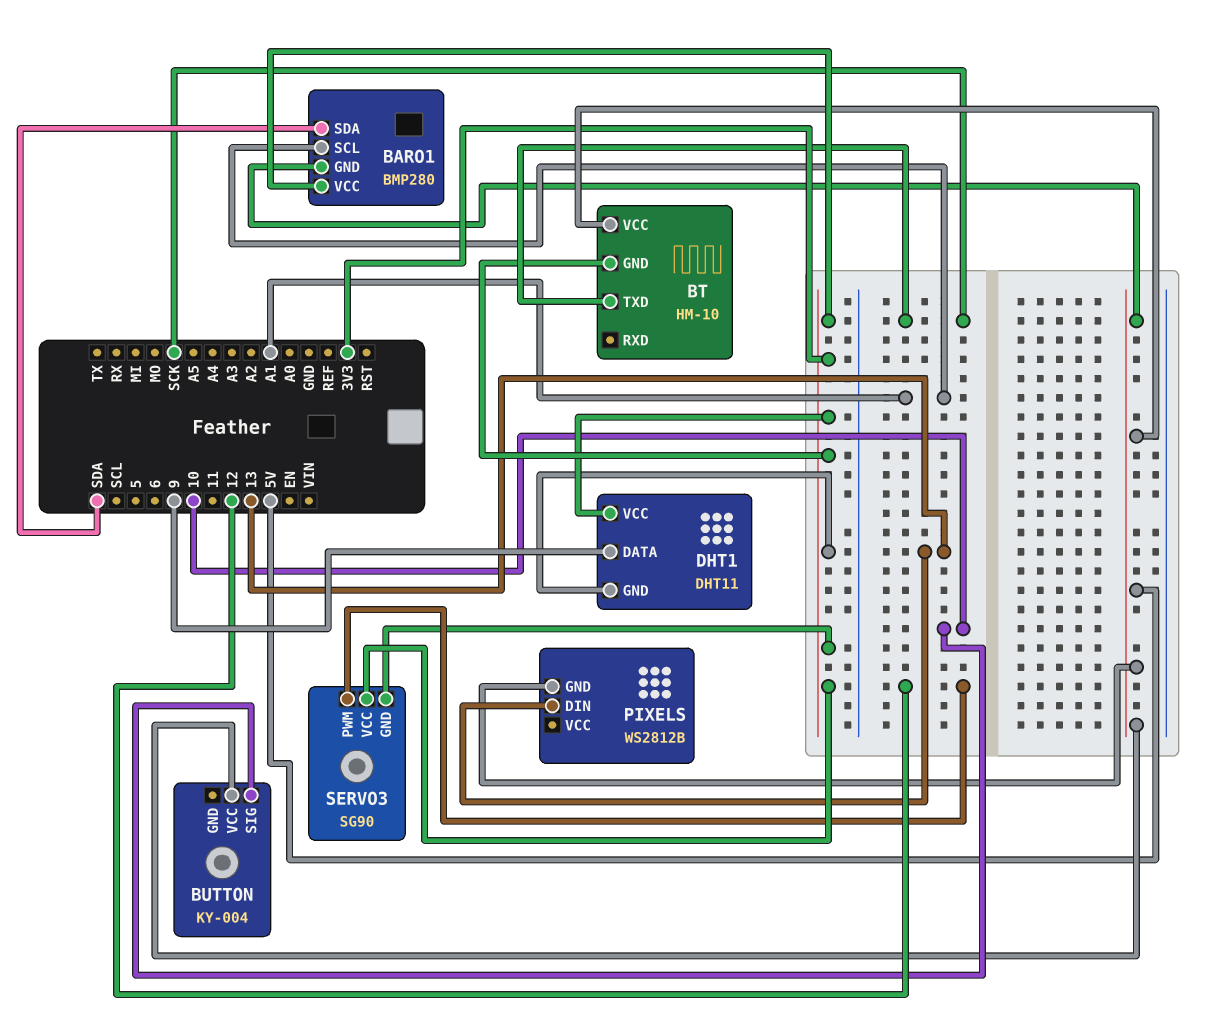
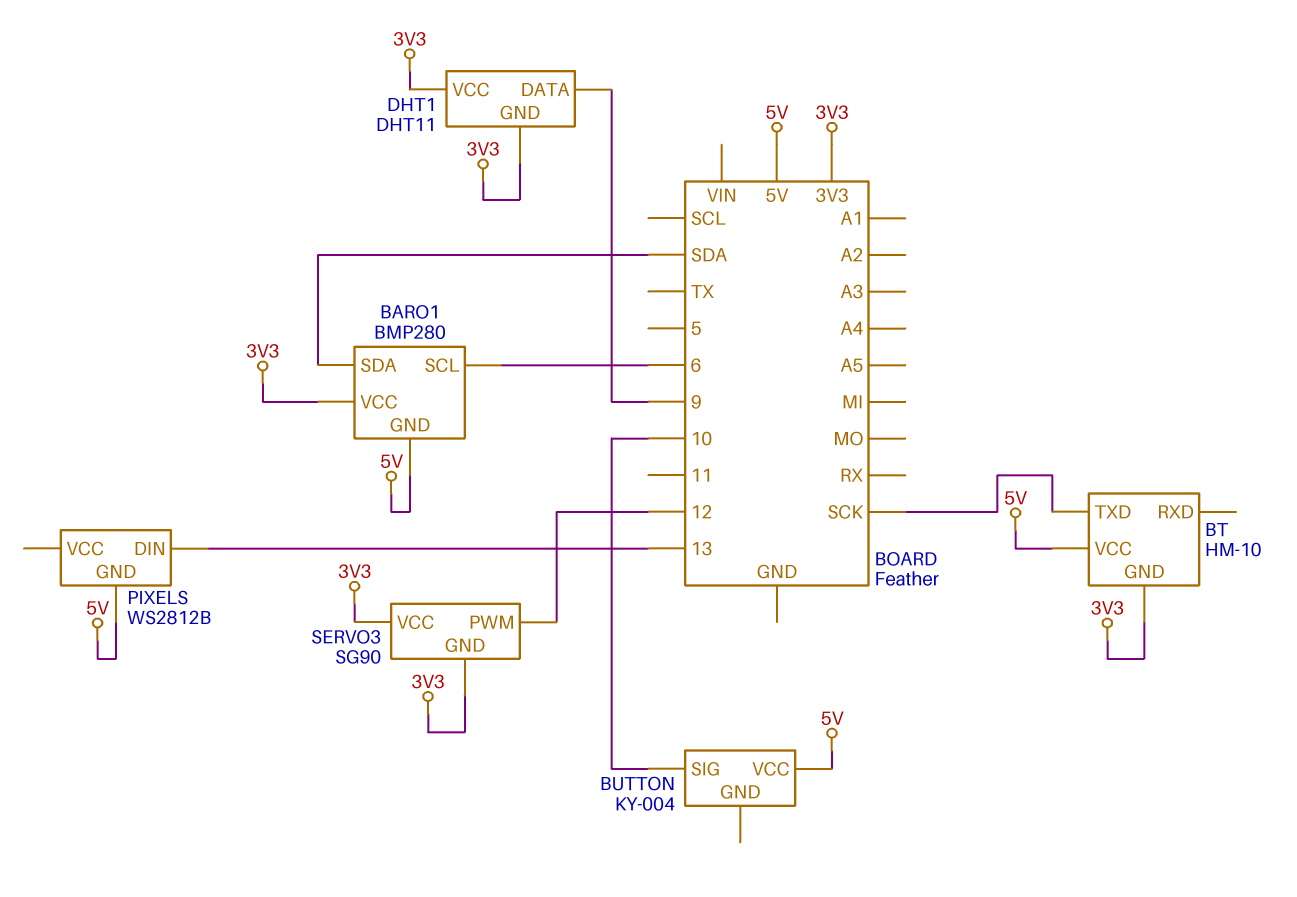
BARO1 pin SCL: A1 -> 6

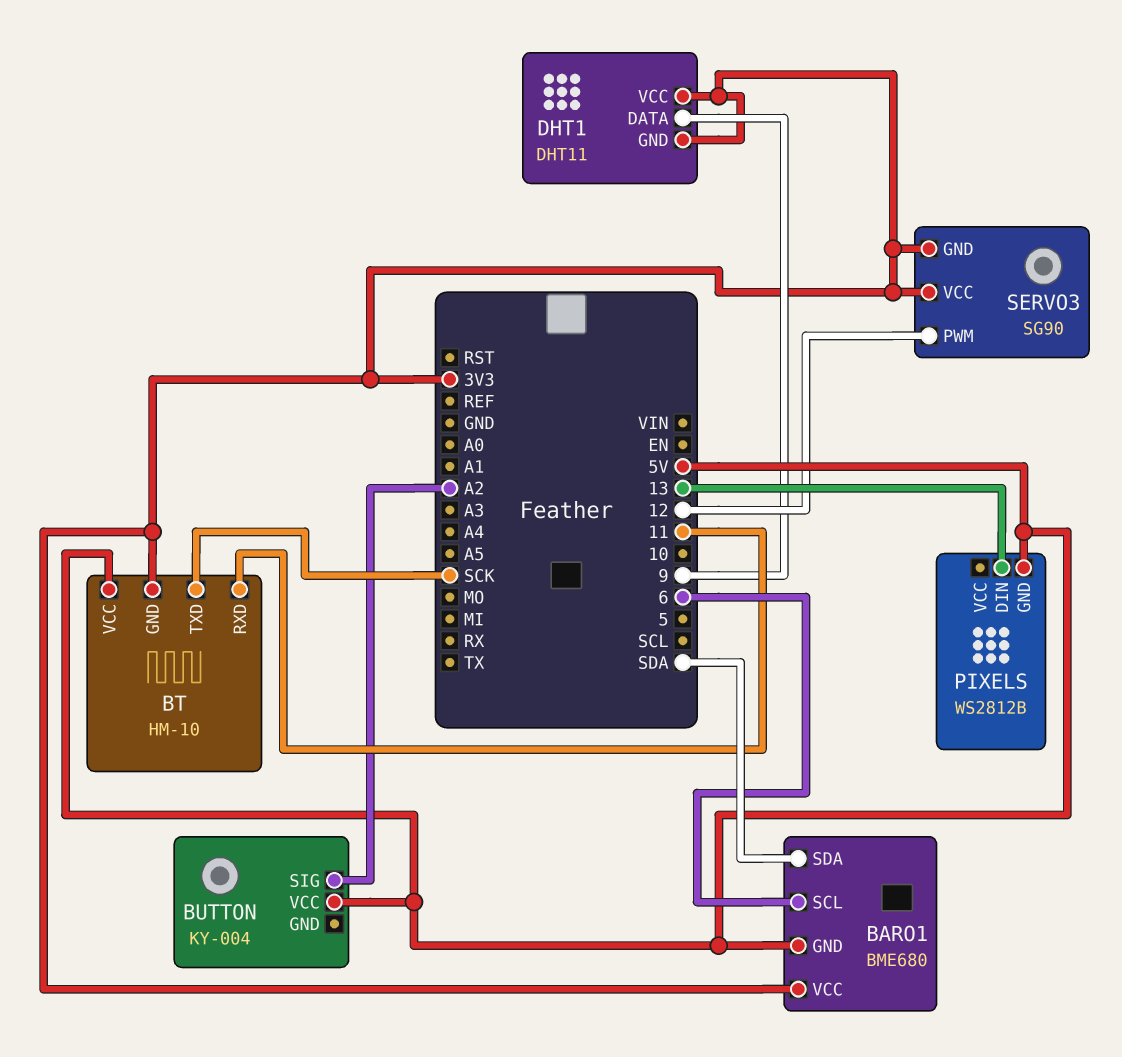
BARO1: BMP280 -> BME680
BT pin RXD: none -> 11
BUTTON pin SIG: 10 -> A2

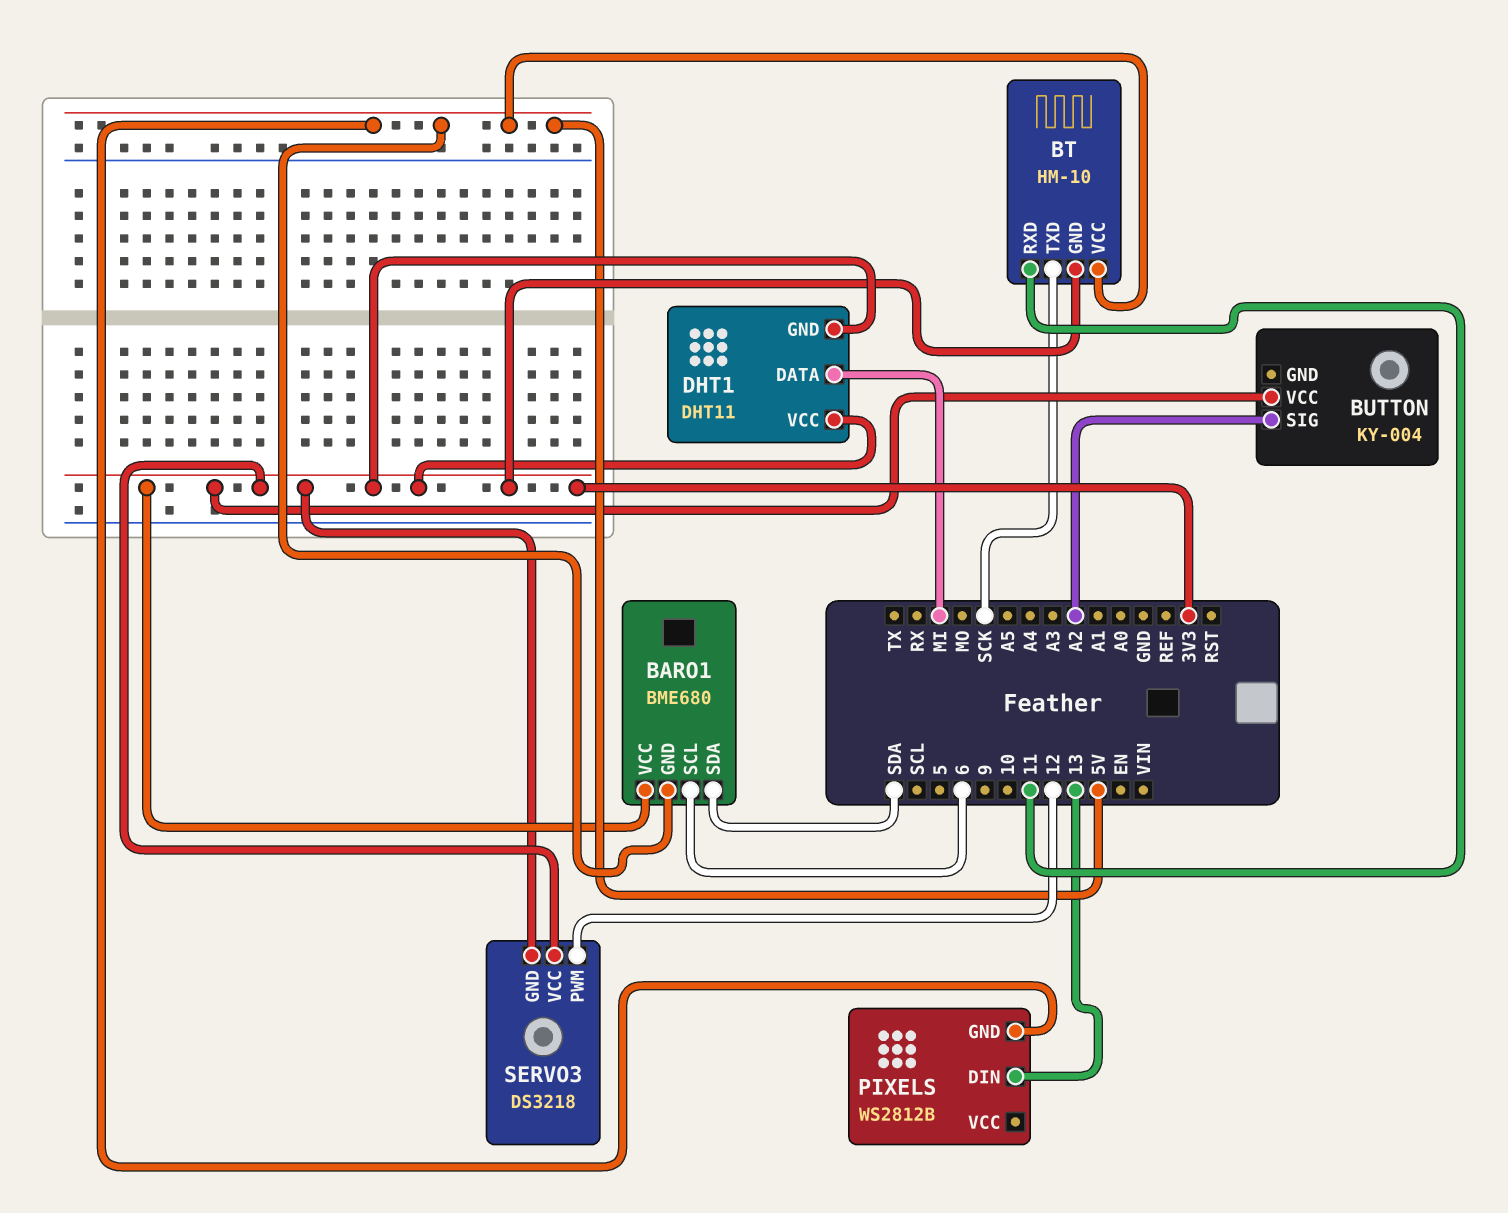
BUTTON pin VCC: 5V -> 3V3
DHT1 pin DATA: 9 -> MI
SERVO3: SG90 -> DS3218

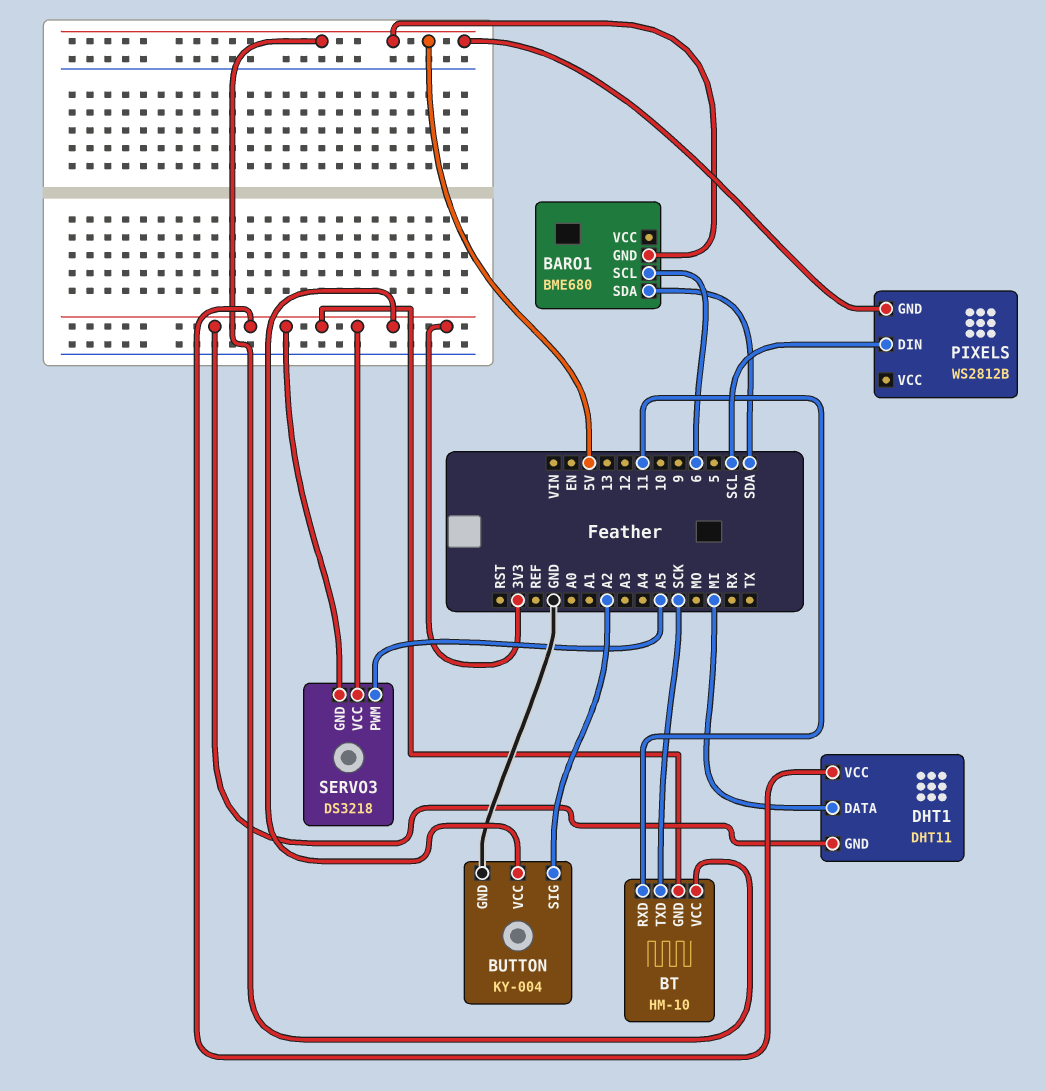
BARO1 pin VCC: 3V3 -> none
BUTTON pin GND: none -> GND
PIXELS pin DIN: 13 -> SCL
SERVO3 pin PWM: 12 -> A5

